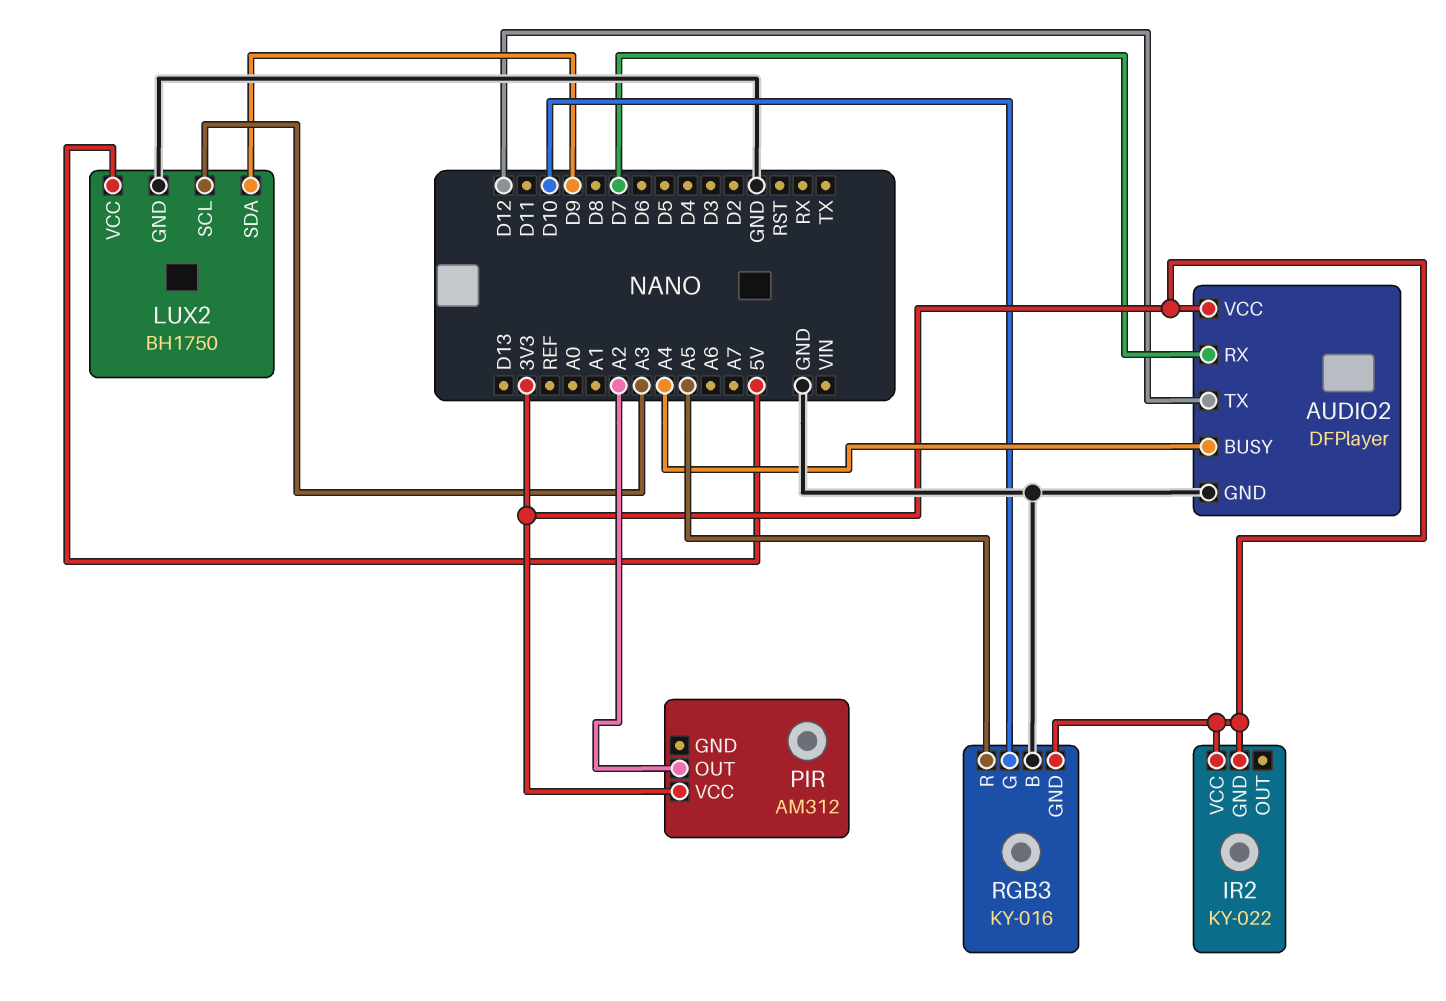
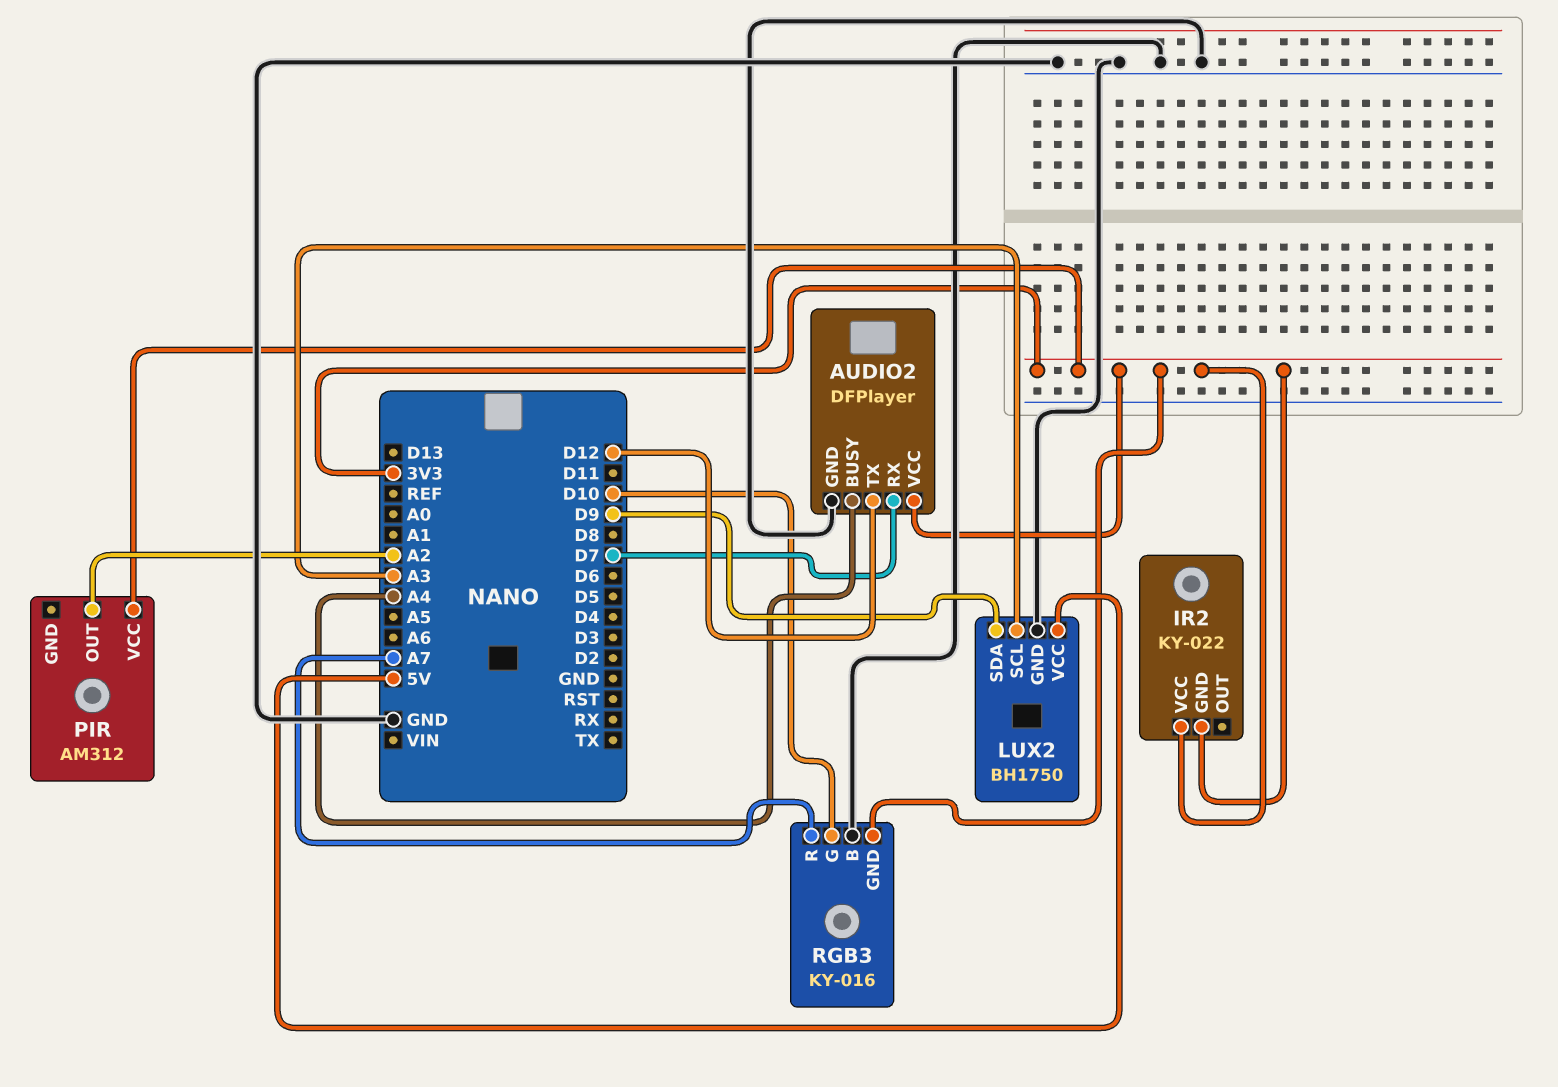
RGB3 pin R: A5 -> A7

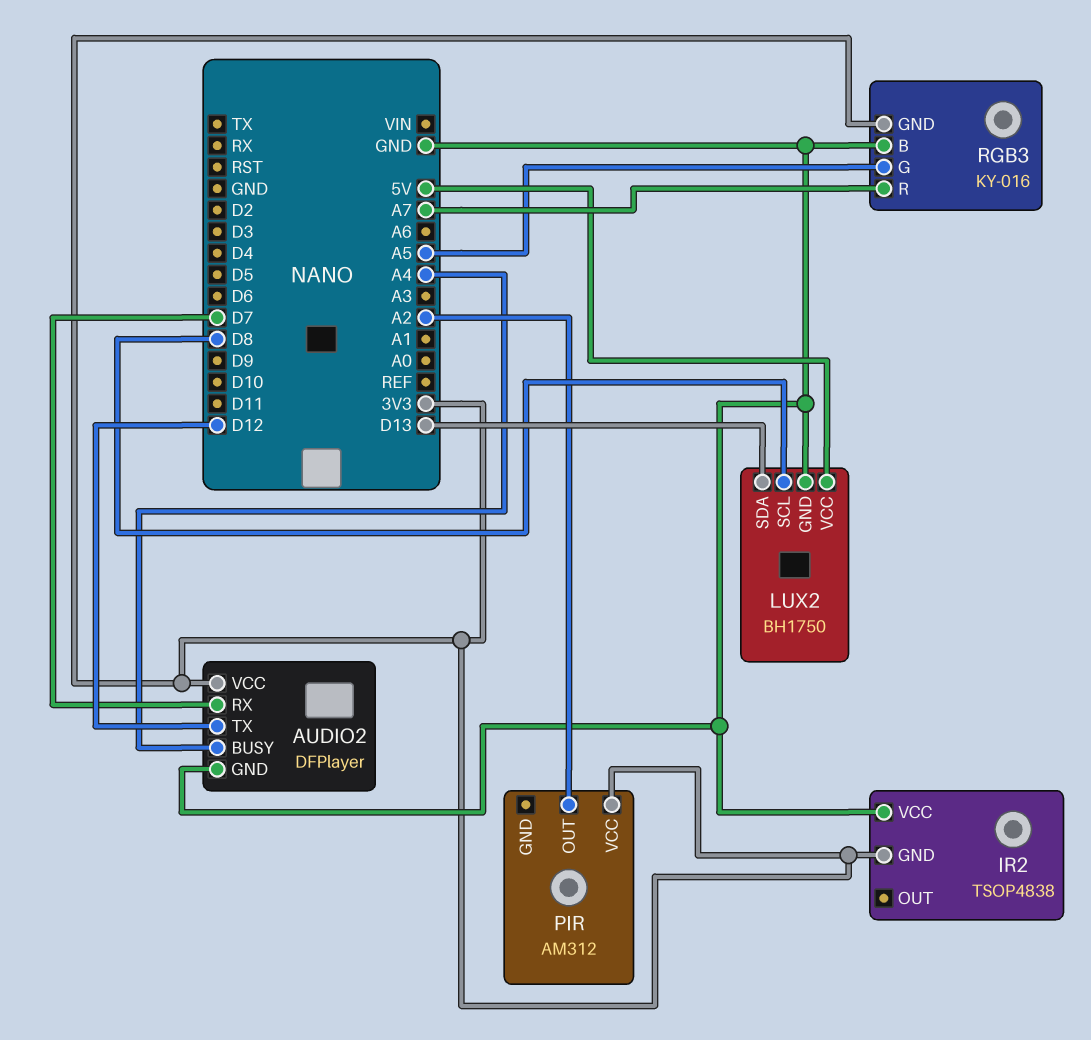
IR2: KY-022 -> TSOP4838
IR2 pin VCC: 3V3 -> GND
LUX2 pin SCL: A3 -> D8
LUX2 pin SDA: D9 -> D13
RGB3 pin G: D10 -> A5

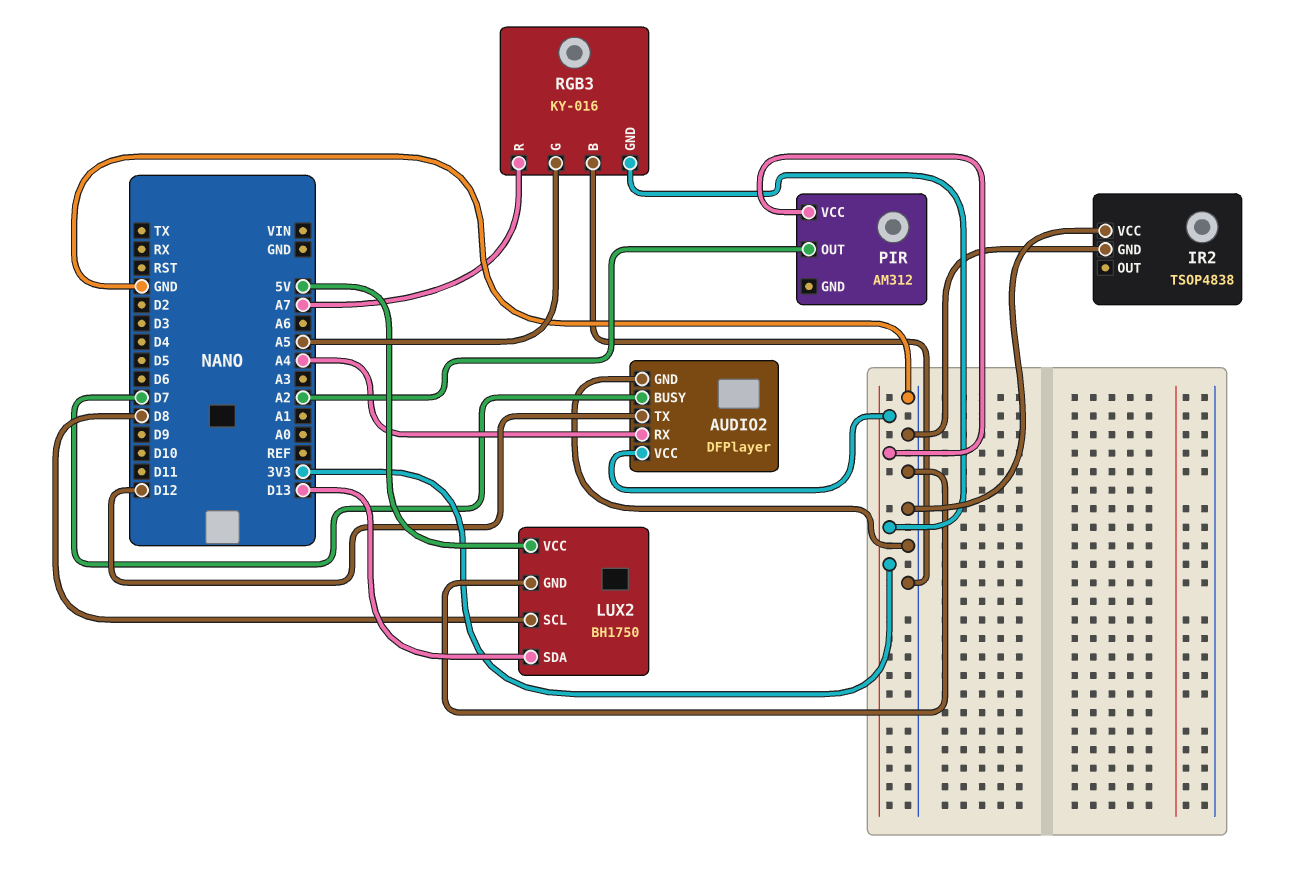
AUDIO2 pin BUSY: A4 -> D7
AUDIO2 pin RX: D7 -> A4
IR2 pin GND: 3V3 -> GND

